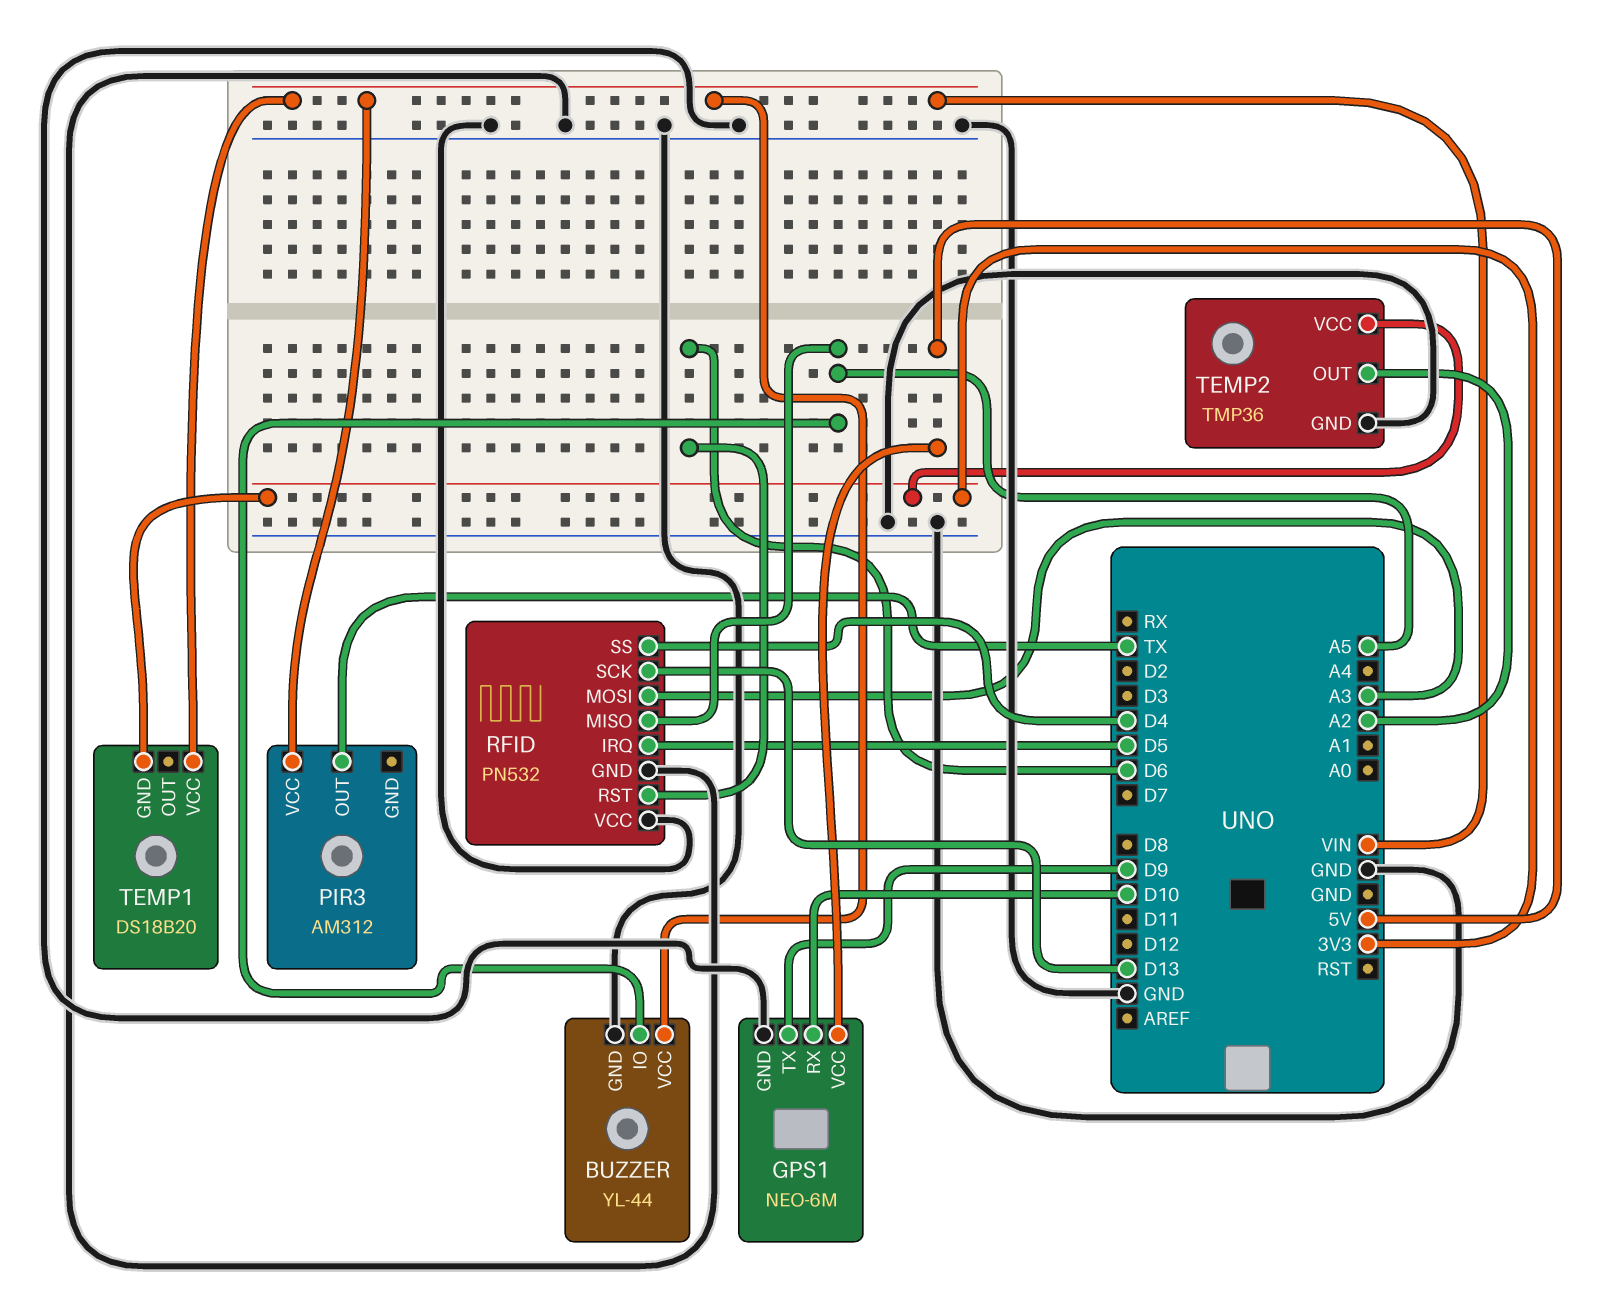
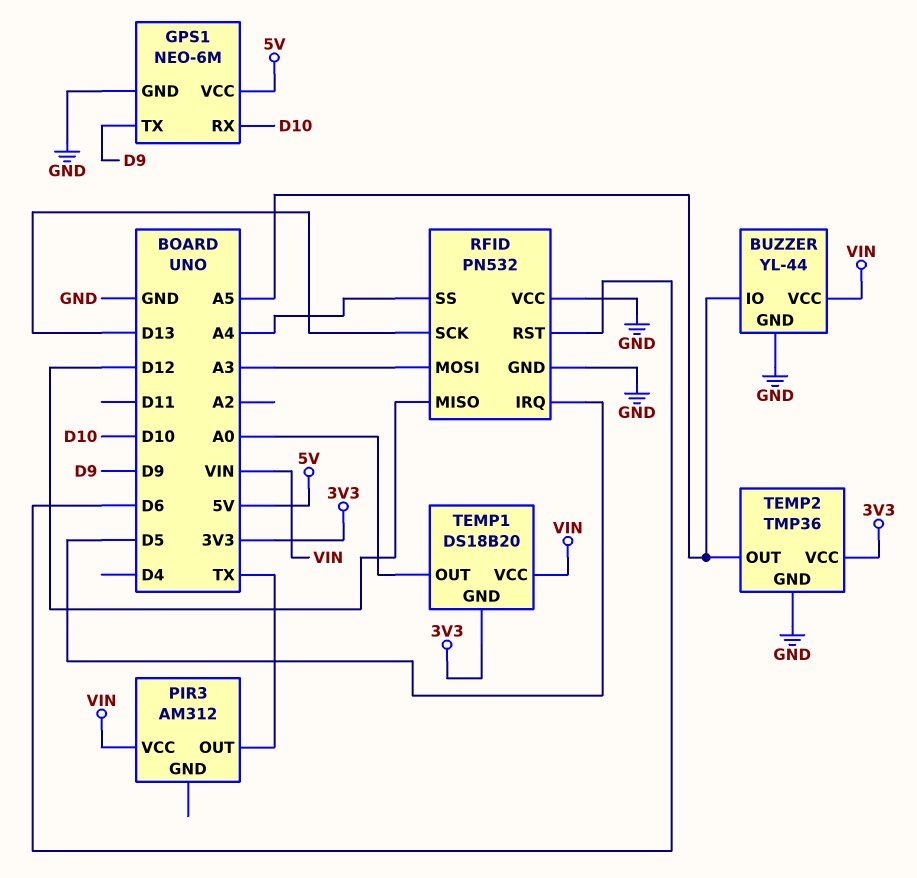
RFID pin MISO: A5 -> D12
RFID pin SS: D4 -> A4
TEMP1 pin OUT: none -> A0
TEMP2 pin OUT: A2 -> A5

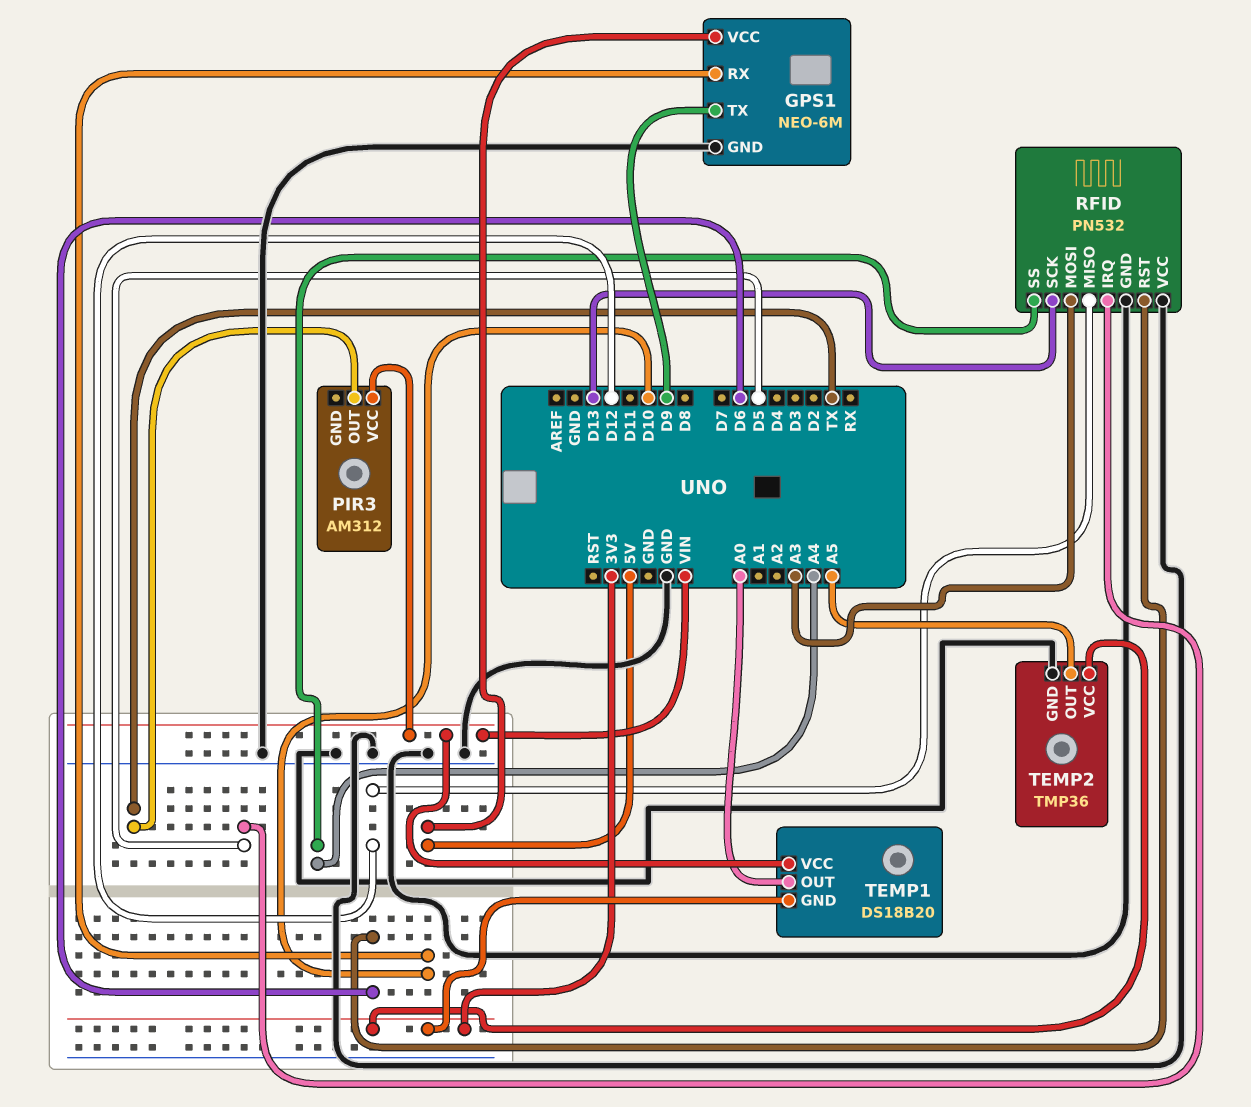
BUZZER: YL-44 -> none
BUZZER pin GND: GND -> none
BUZZER pin IO: A5 -> none
BUZZER pin VCC: VIN -> none

